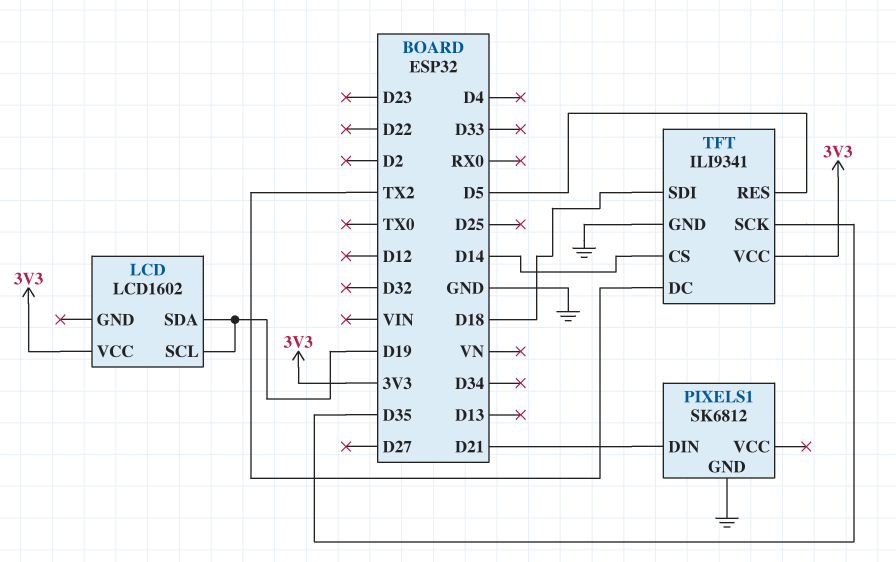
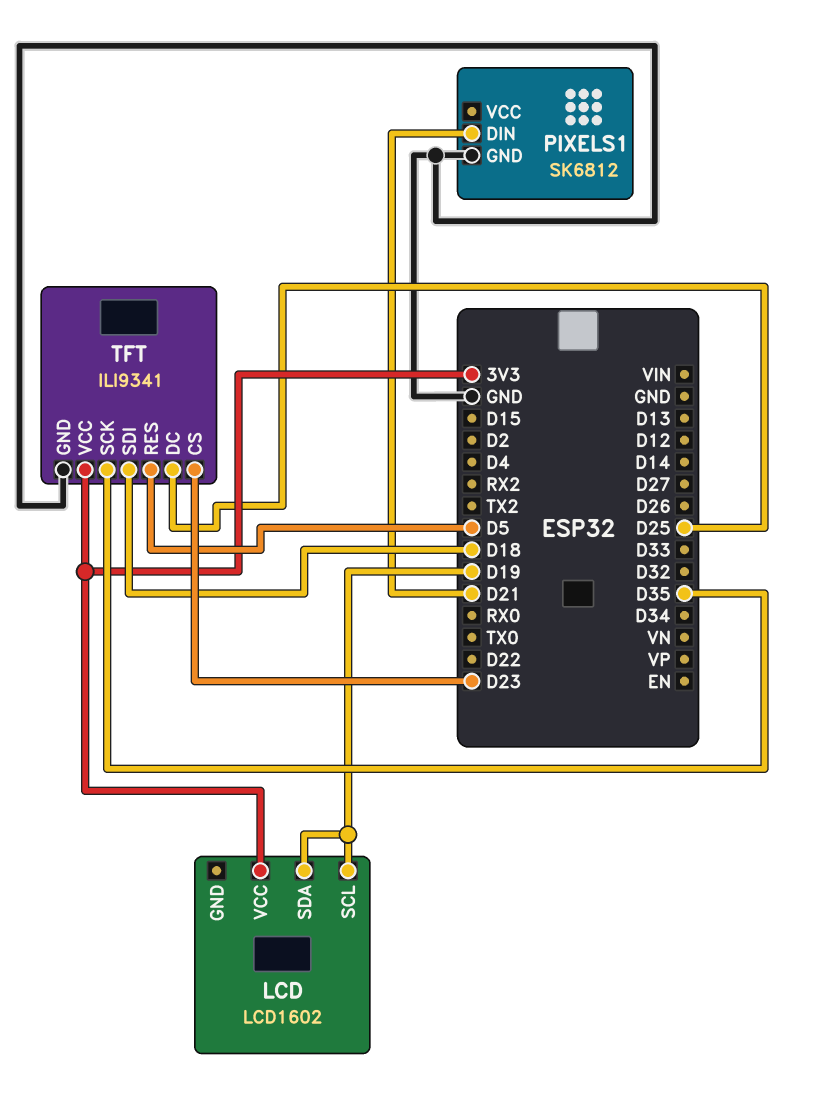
TFT pin CS: D14 -> D23
TFT pin DC: TX2 -> D25

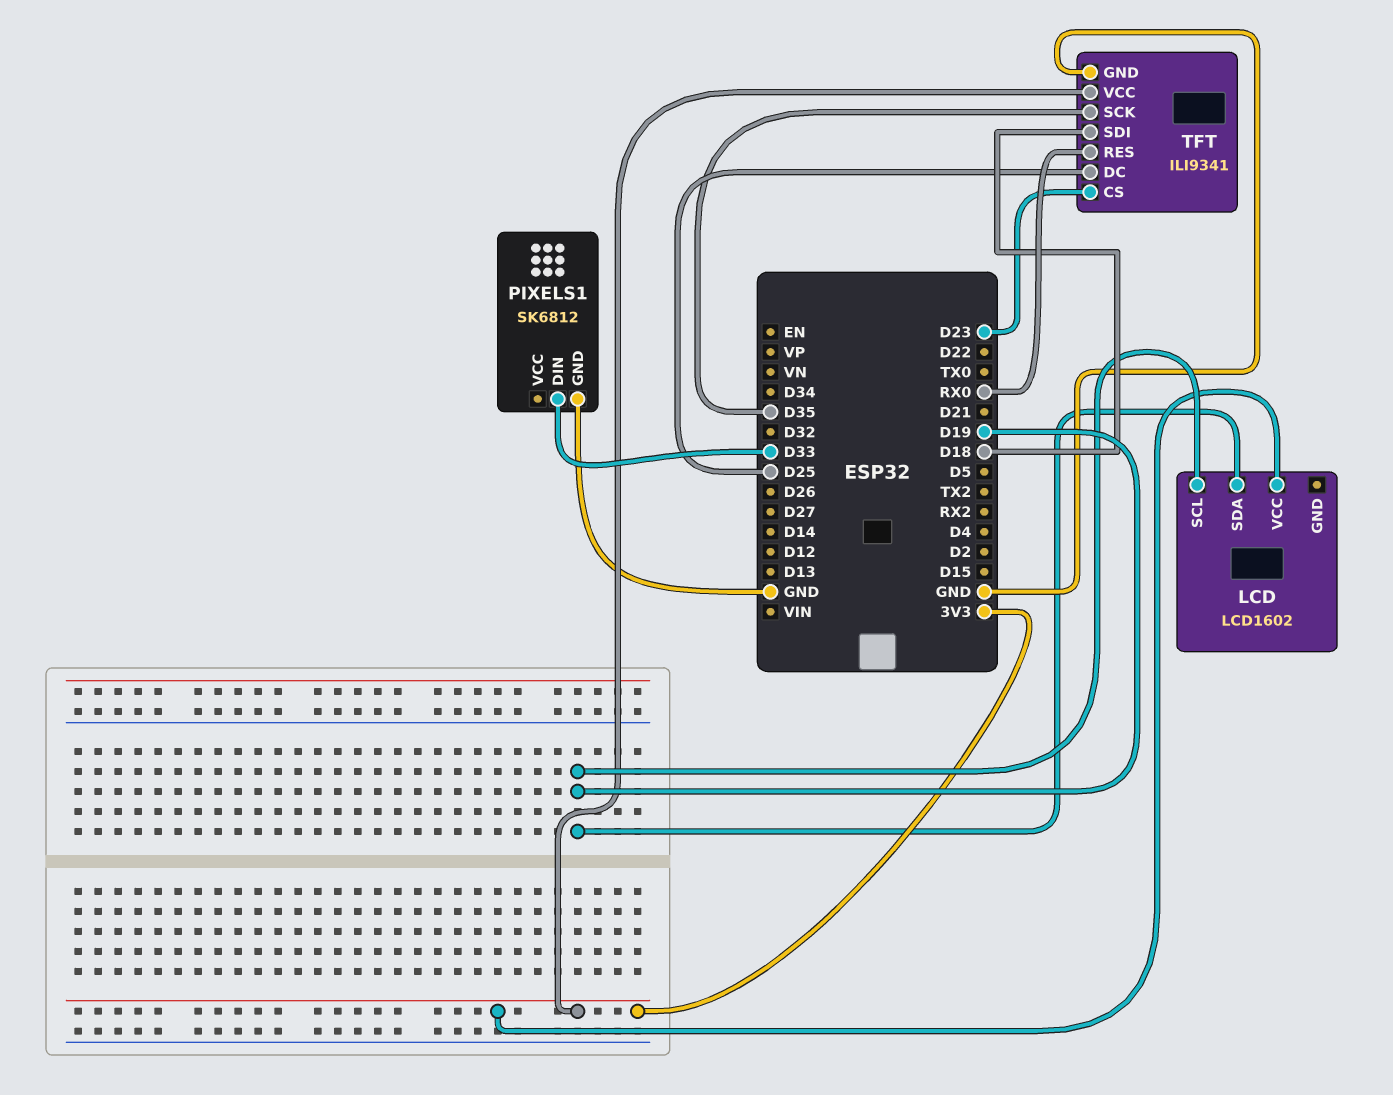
PIXELS1 pin DIN: D21 -> D33
TFT pin RES: D5 -> RX0

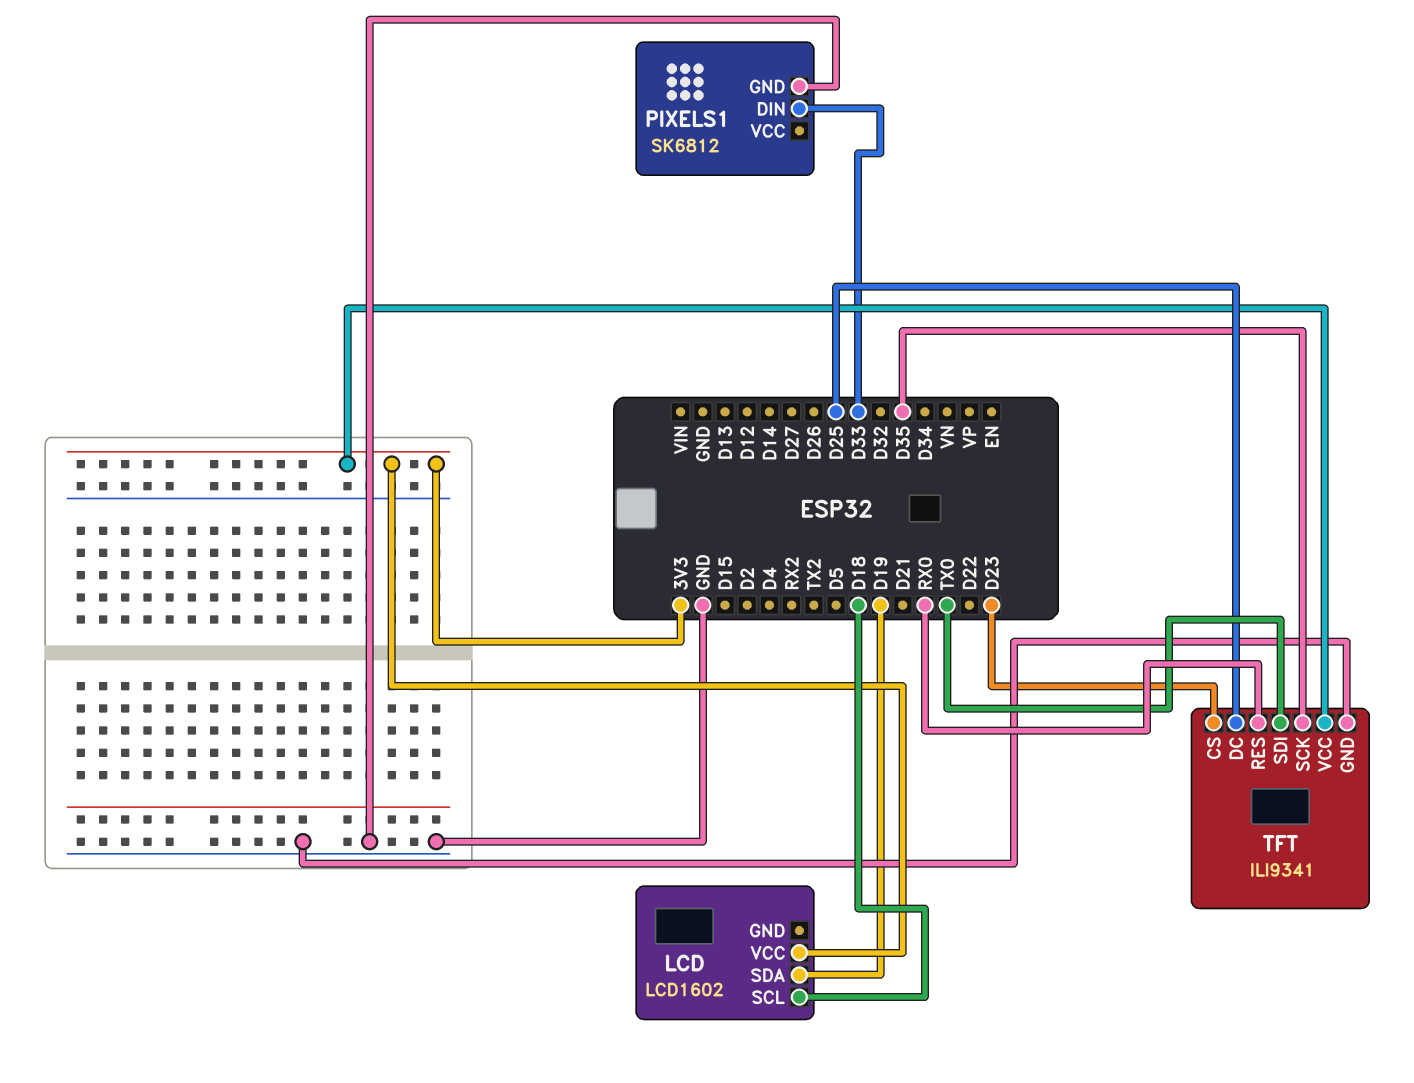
LCD pin SCL: D19 -> D18
TFT pin SDI: D18 -> TX0

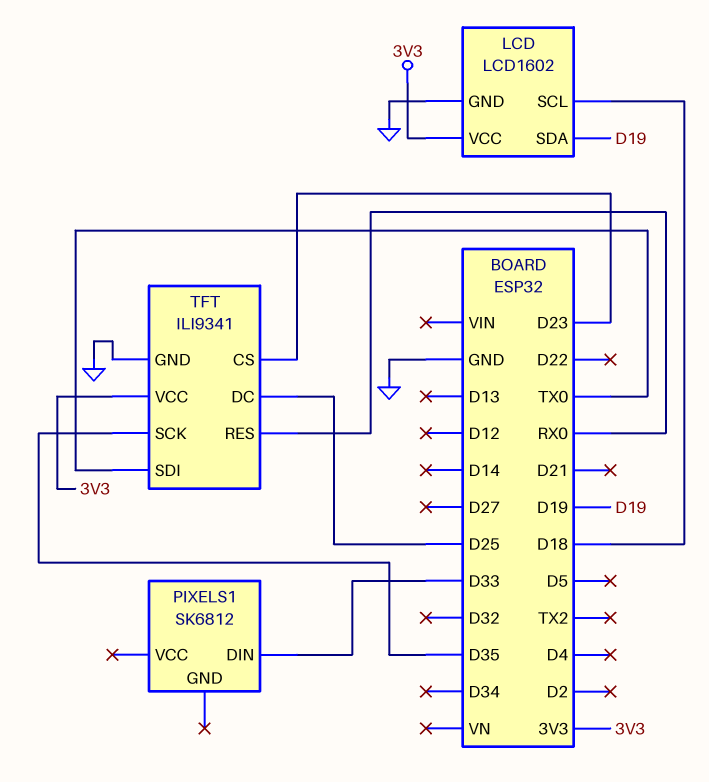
LCD pin GND: none -> GND
PIXELS1 pin GND: GND -> none

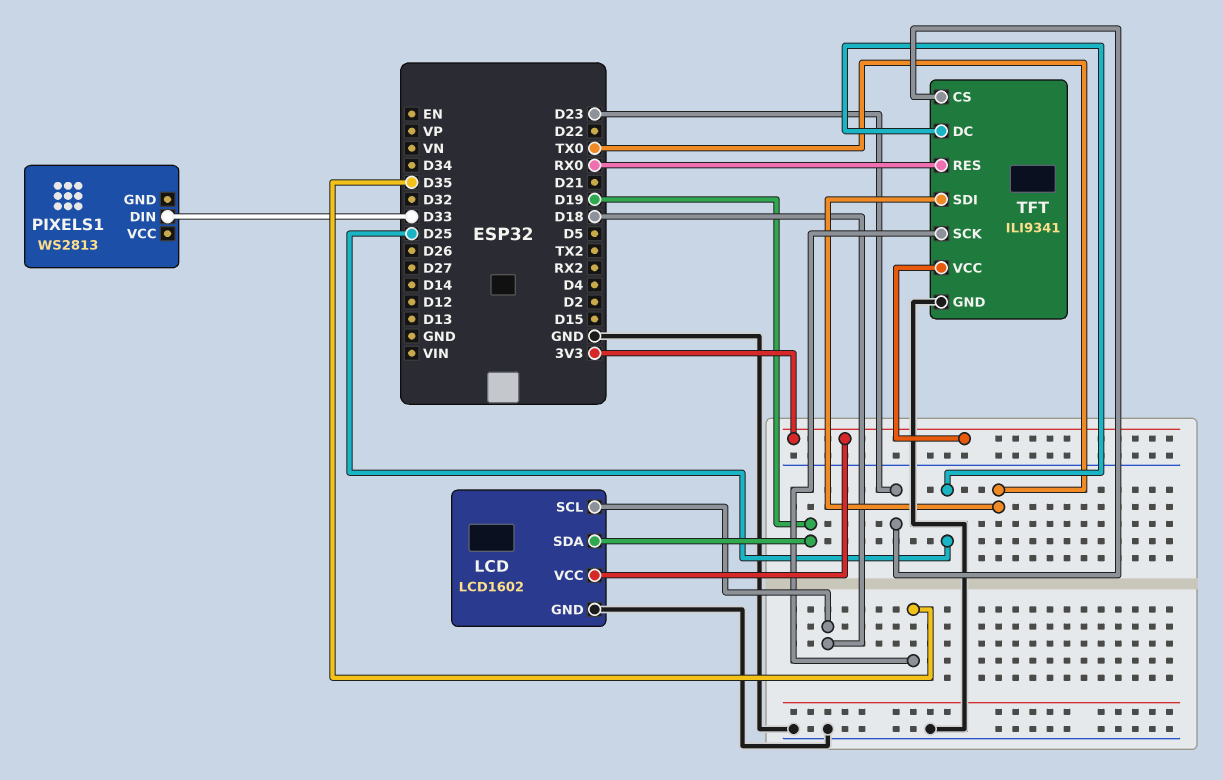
PIXELS1: SK6812 -> WS2813

